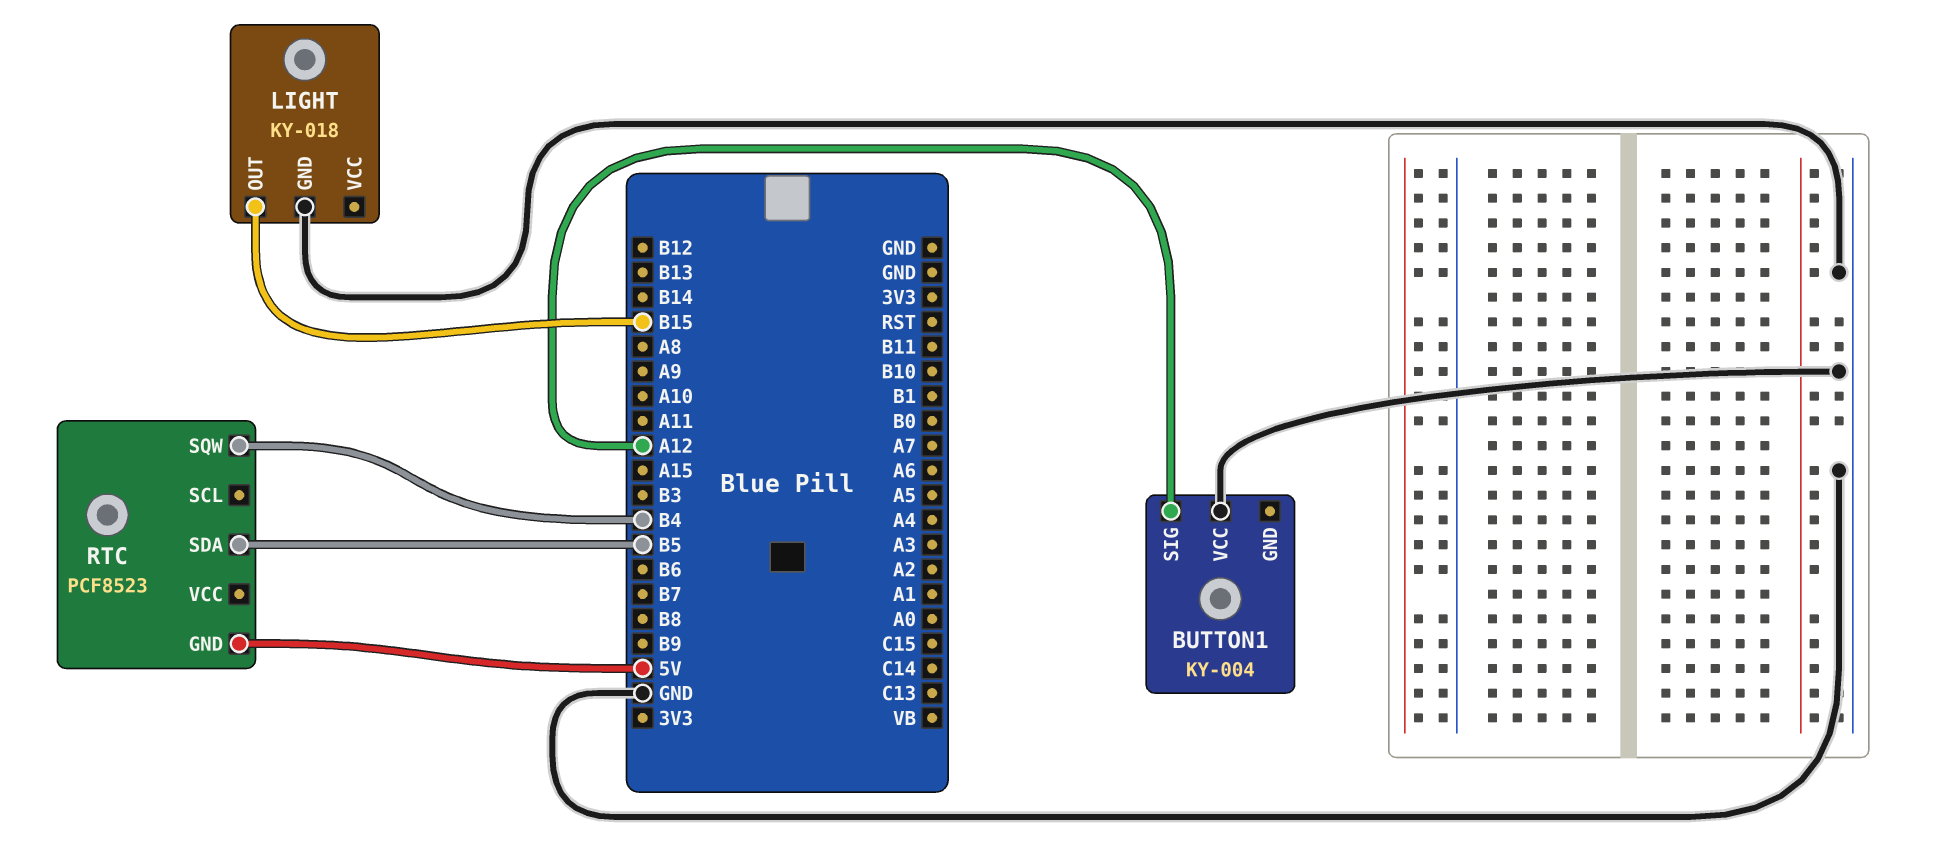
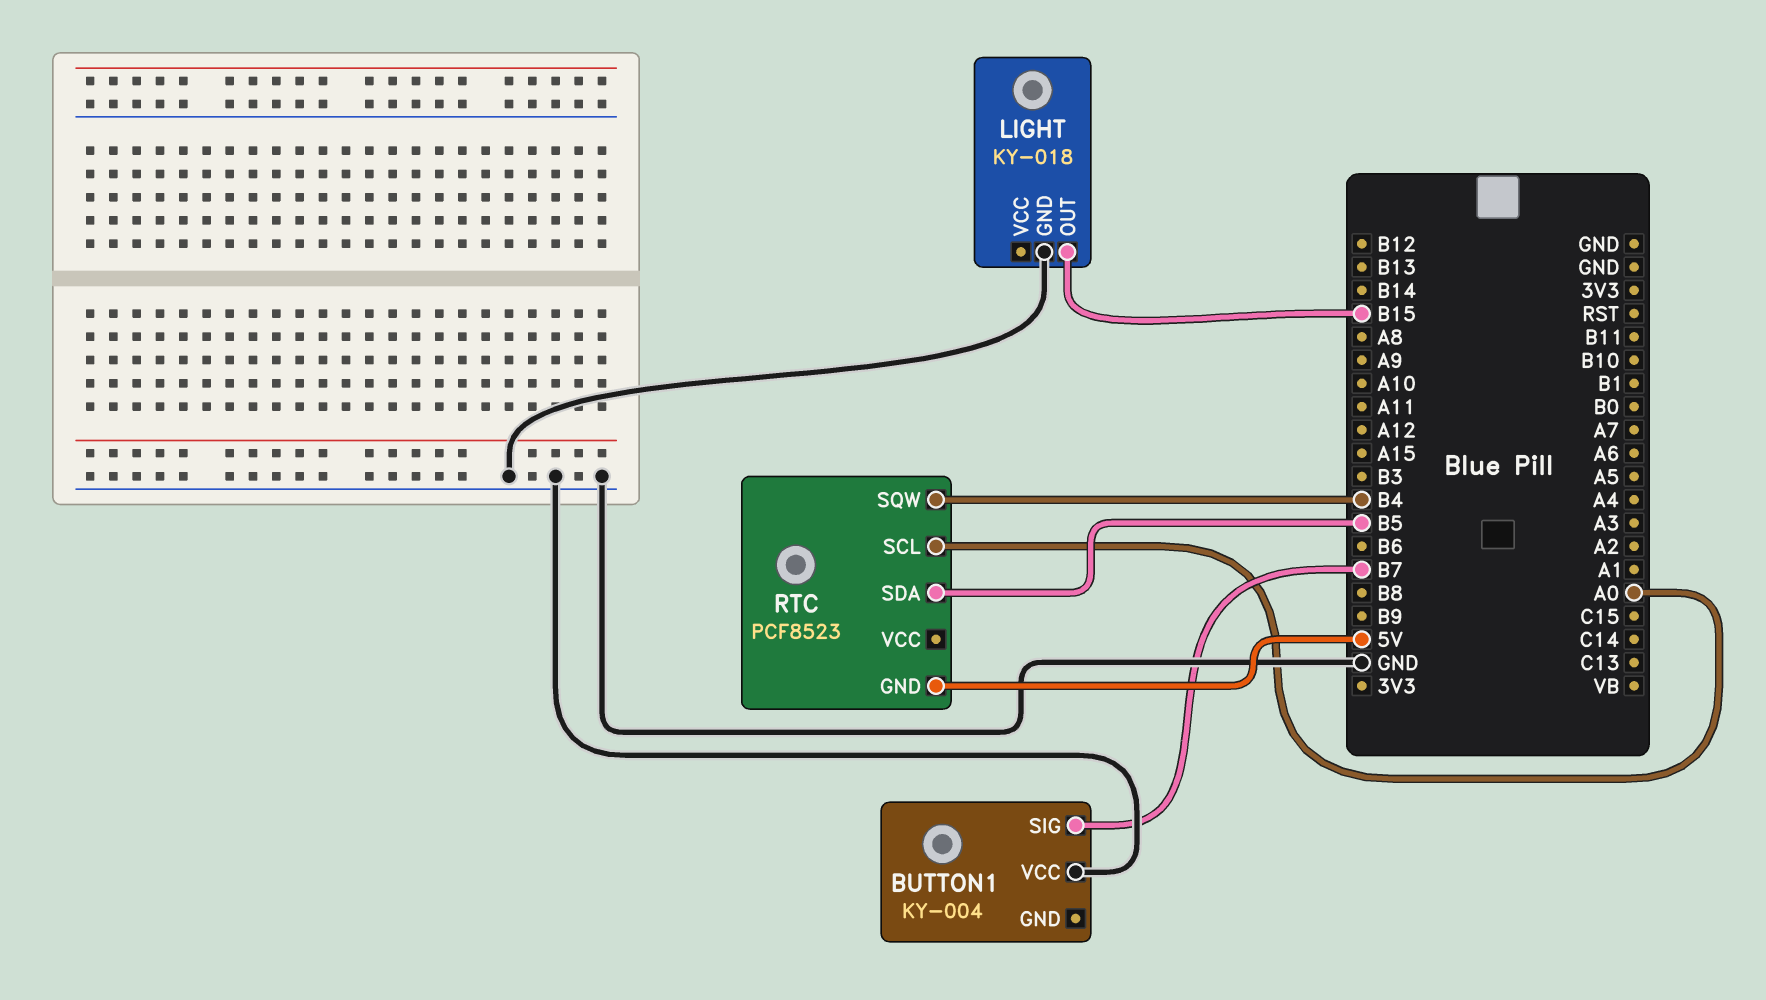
BUTTON1 pin SIG: A12 -> B7
RTC pin SCL: none -> A0

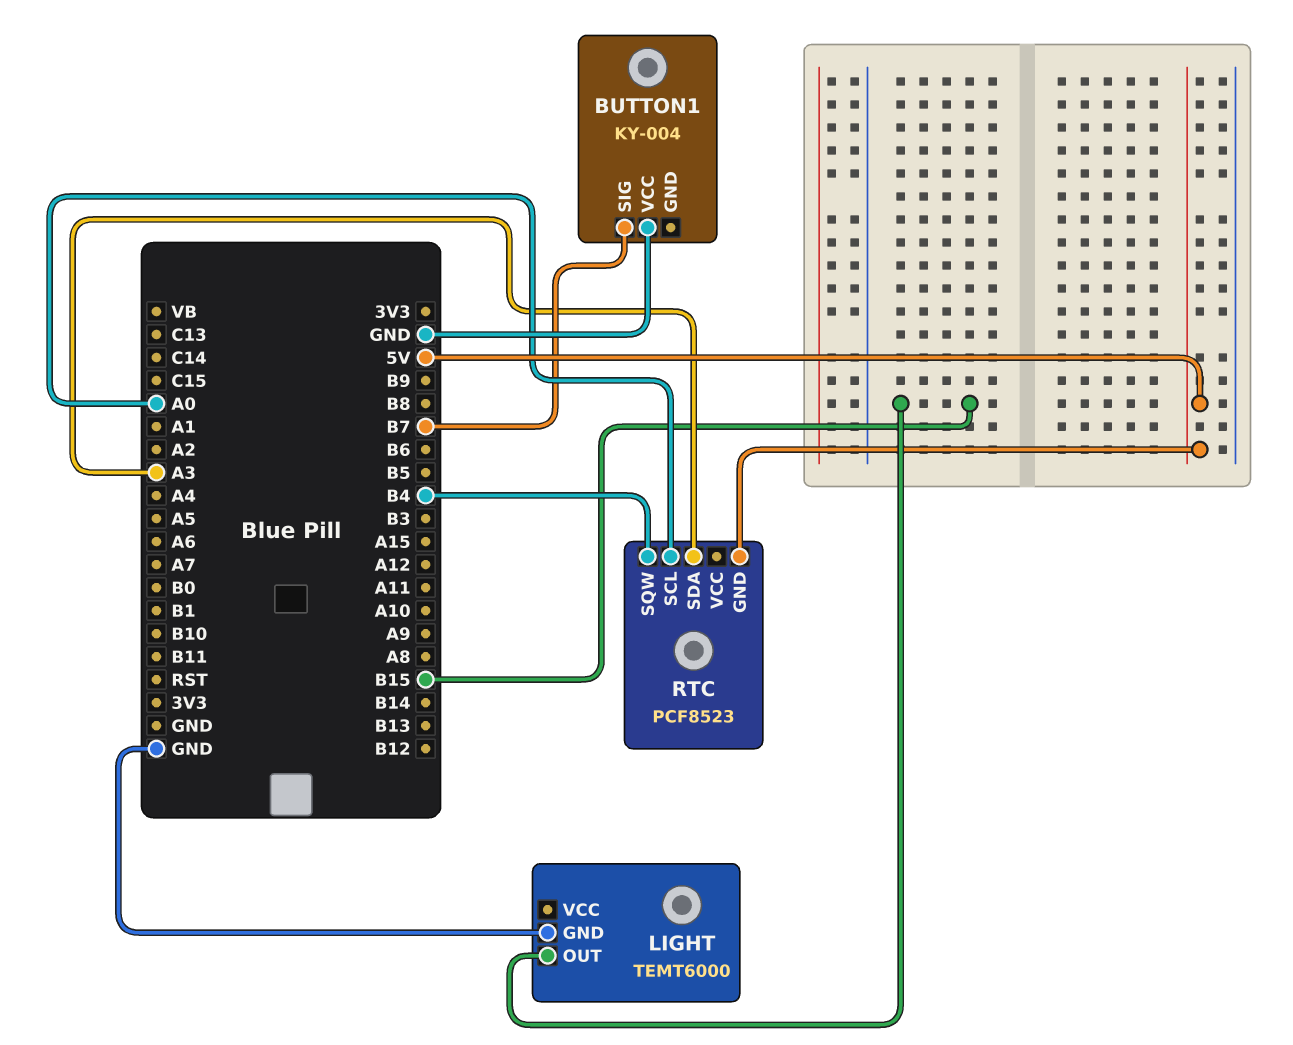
LIGHT: KY-018 -> TEMT6000
RTC pin SDA: B5 -> A3

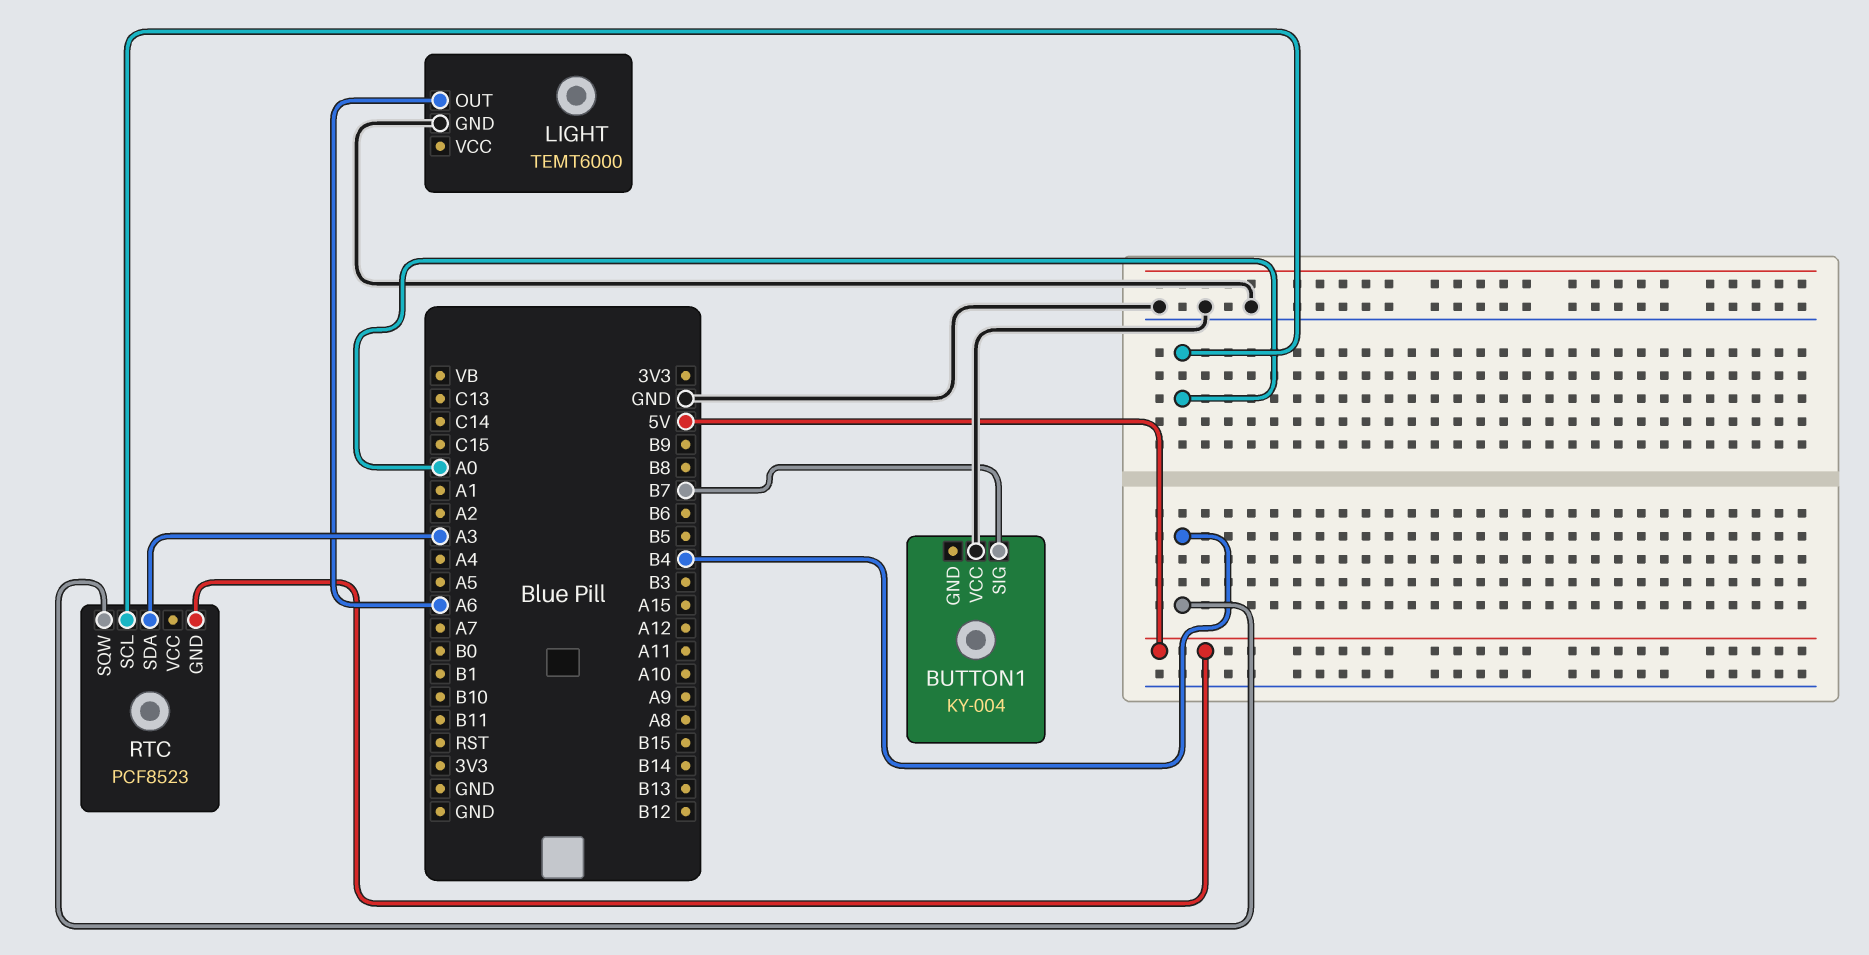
LIGHT pin OUT: B15 -> A6

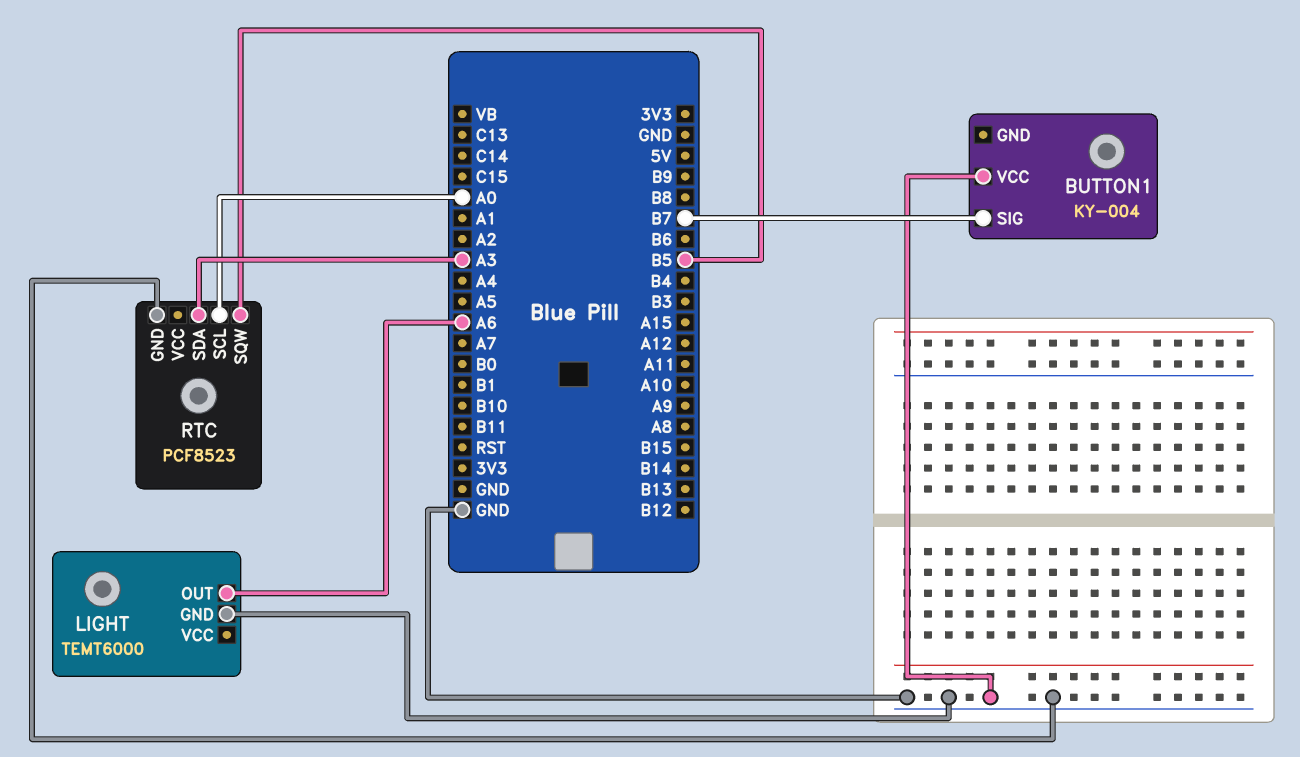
RTC pin GND: 5V -> GND
RTC pin SQW: B4 -> B5

